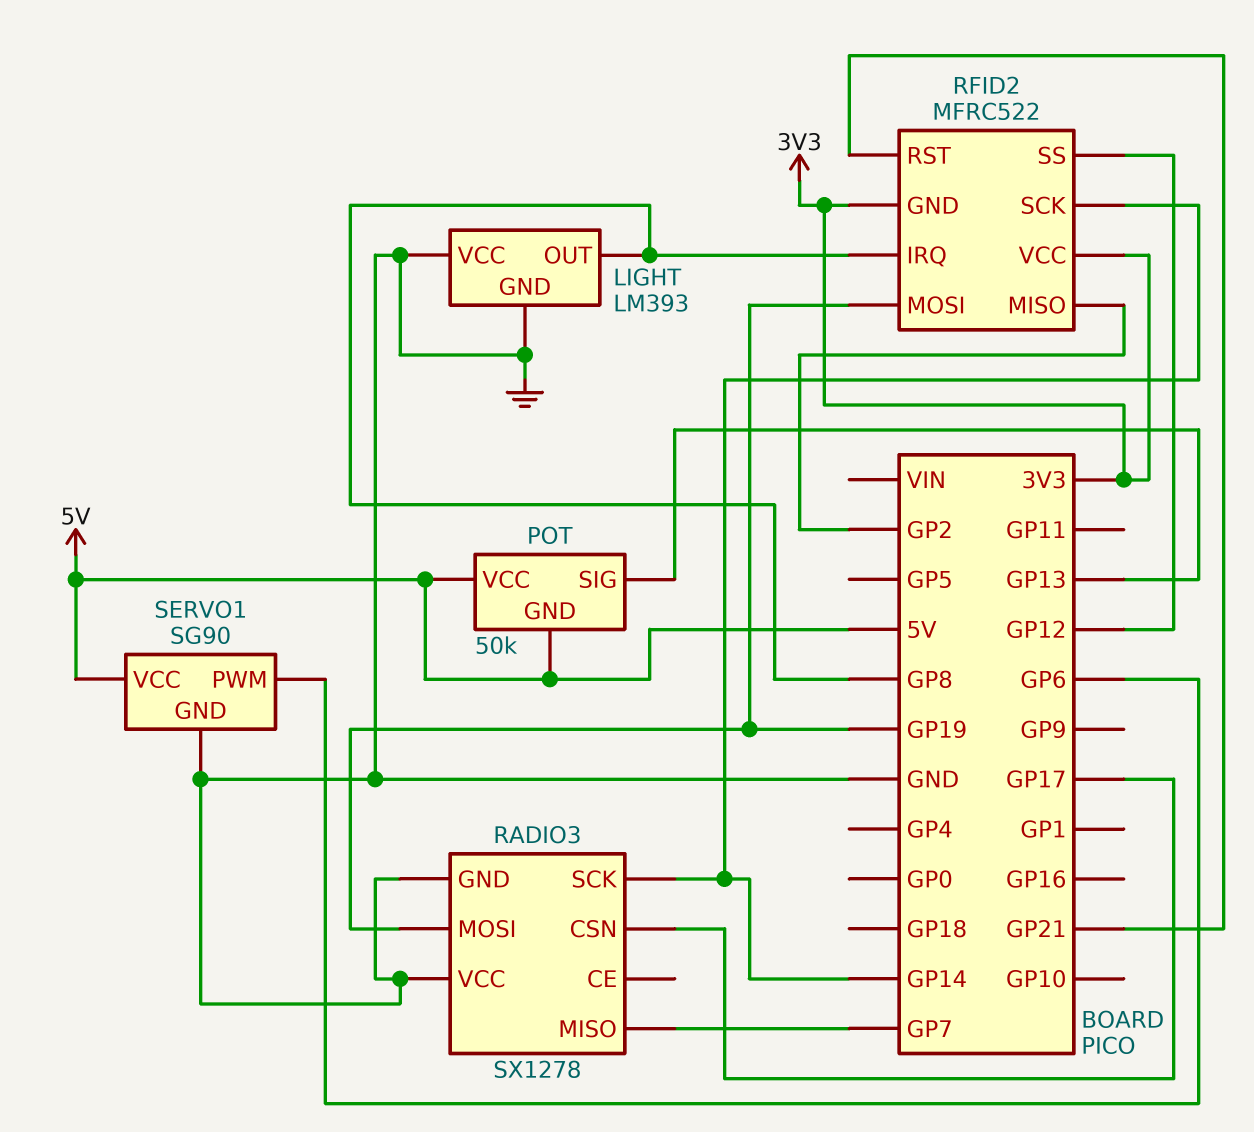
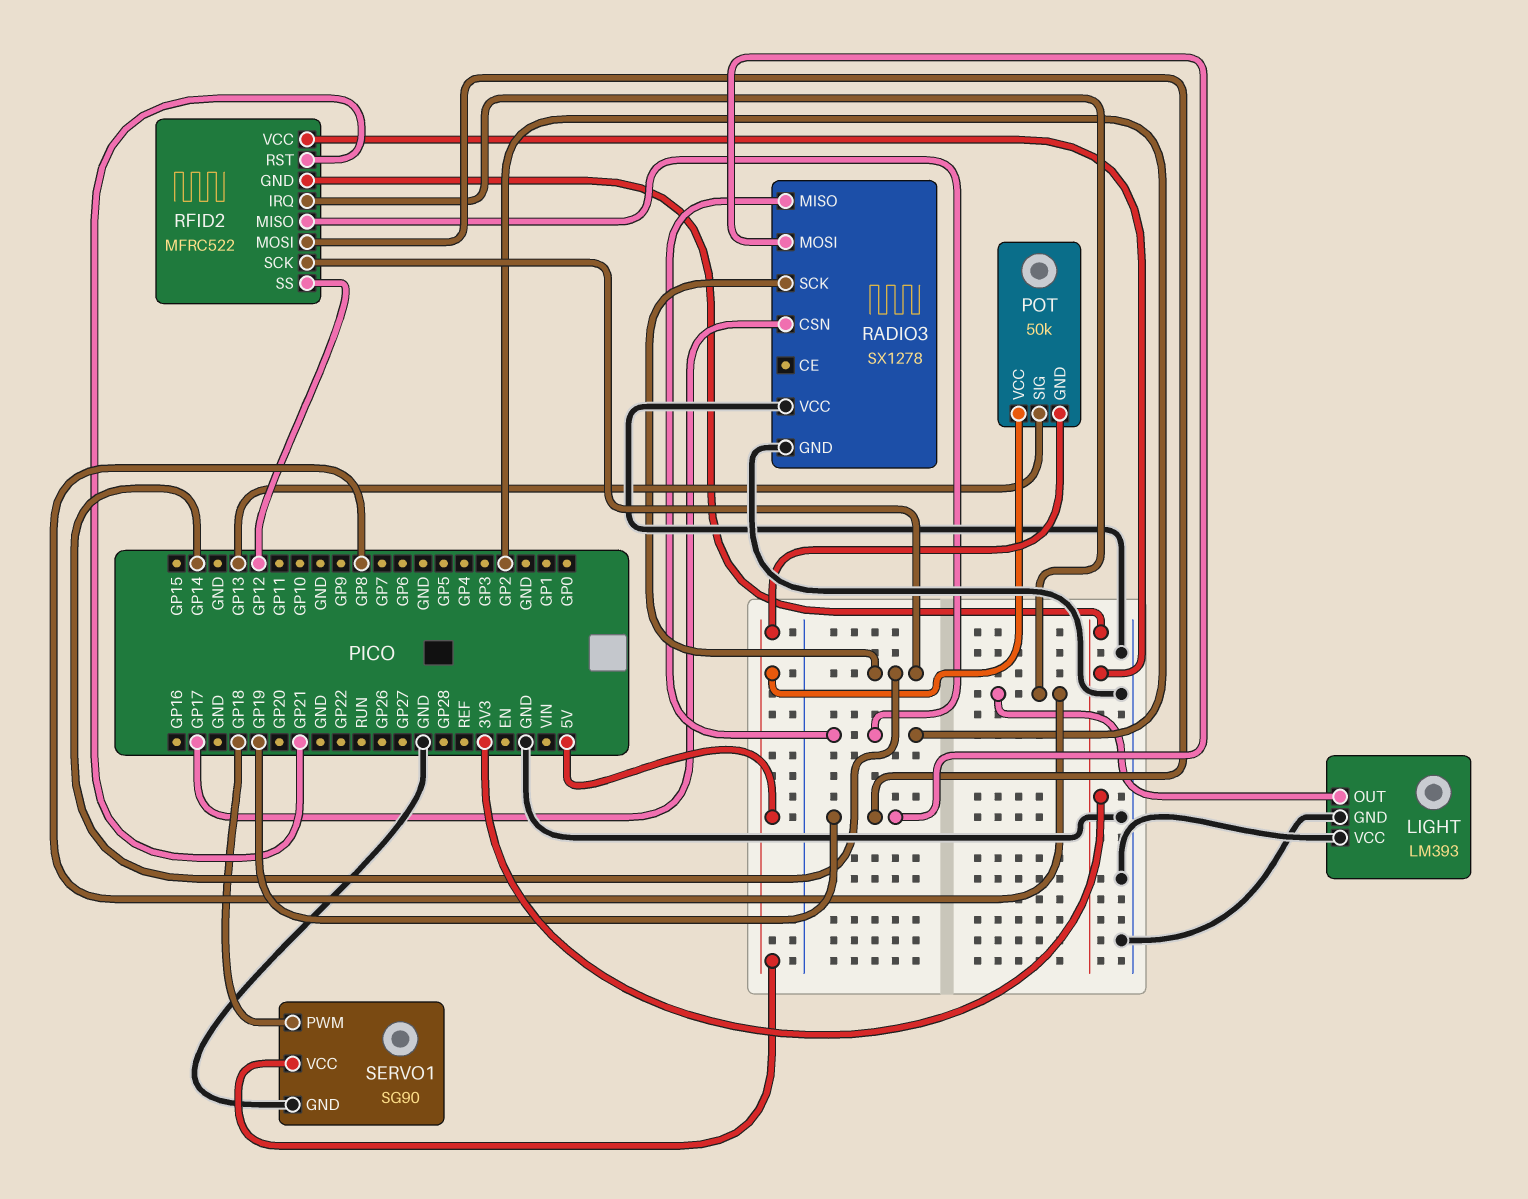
RADIO3 pin MISO: GP7 -> GP2
SERVO1 pin PWM: GP6 -> GP18

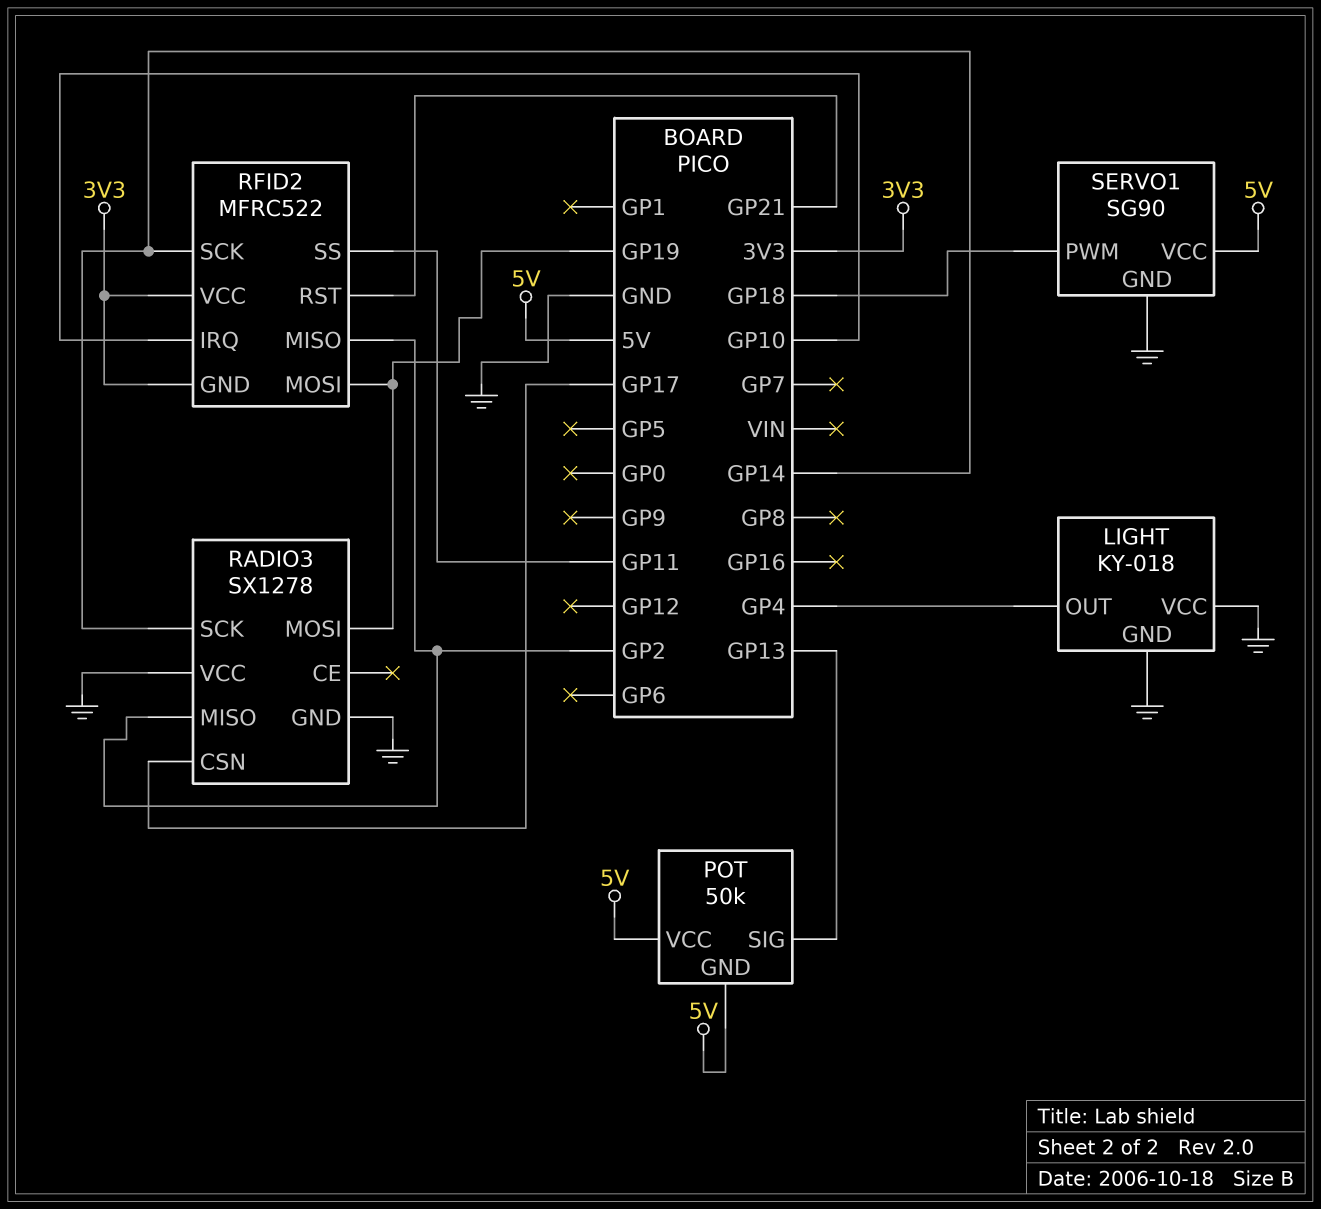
LIGHT: LM393 -> KY-018
LIGHT pin OUT: GP8 -> GP4
RFID2 pin IRQ: GP8 -> GP10
RFID2 pin SS: GP12 -> GP11

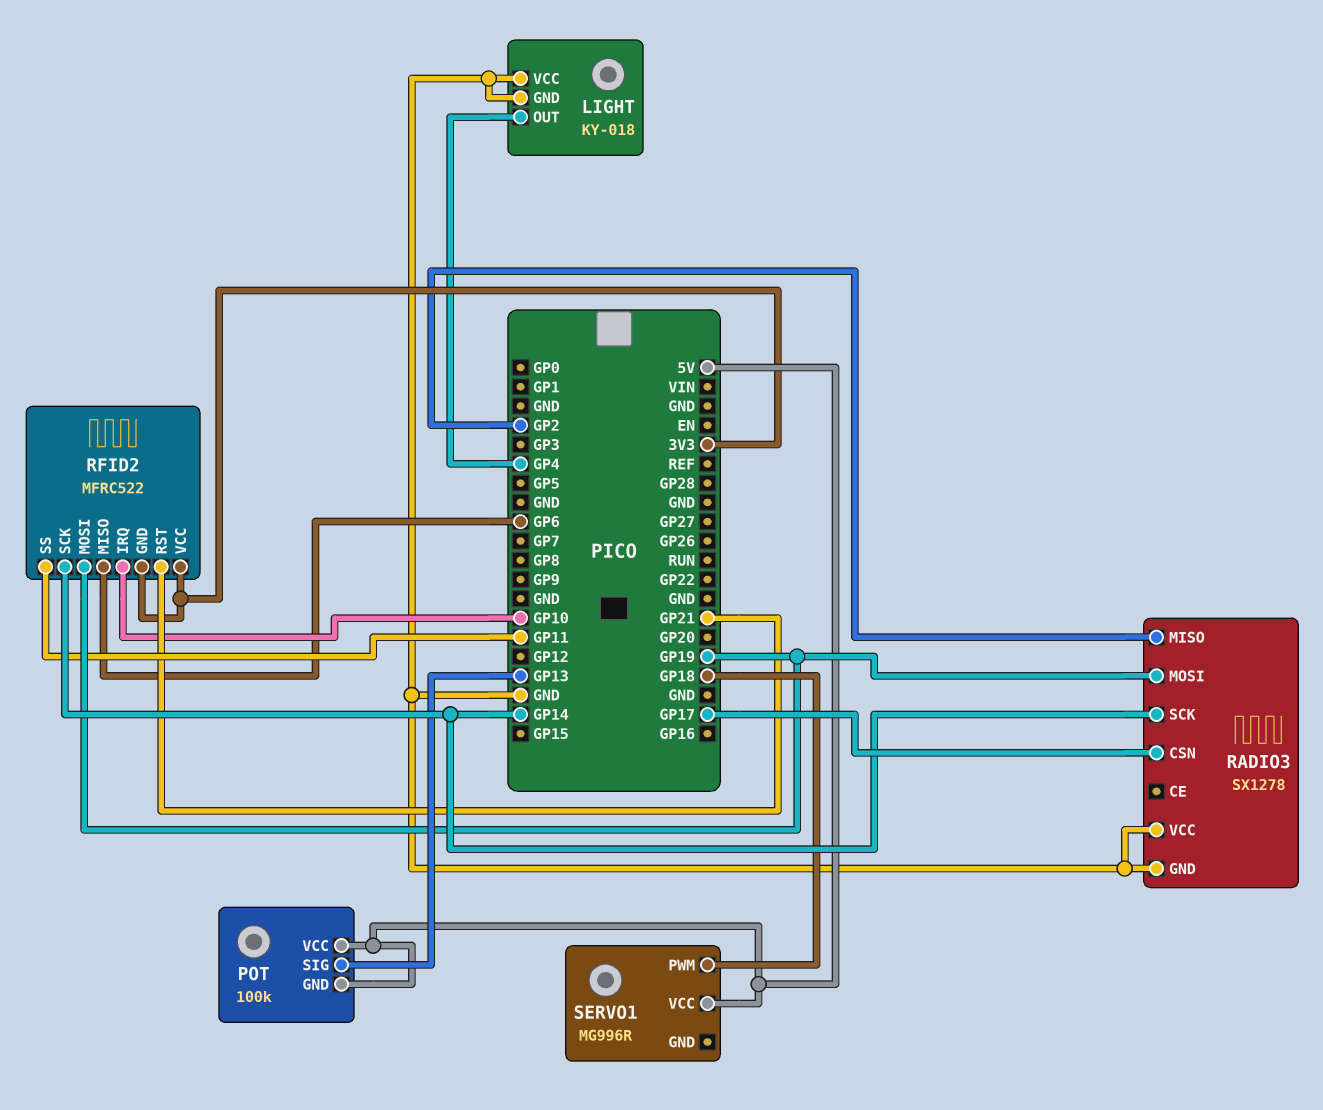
POT: 50k -> 100k
RFID2 pin MISO: GP2 -> GP6
SERVO1: SG90 -> MG996R
SERVO1 pin GND: GND -> none

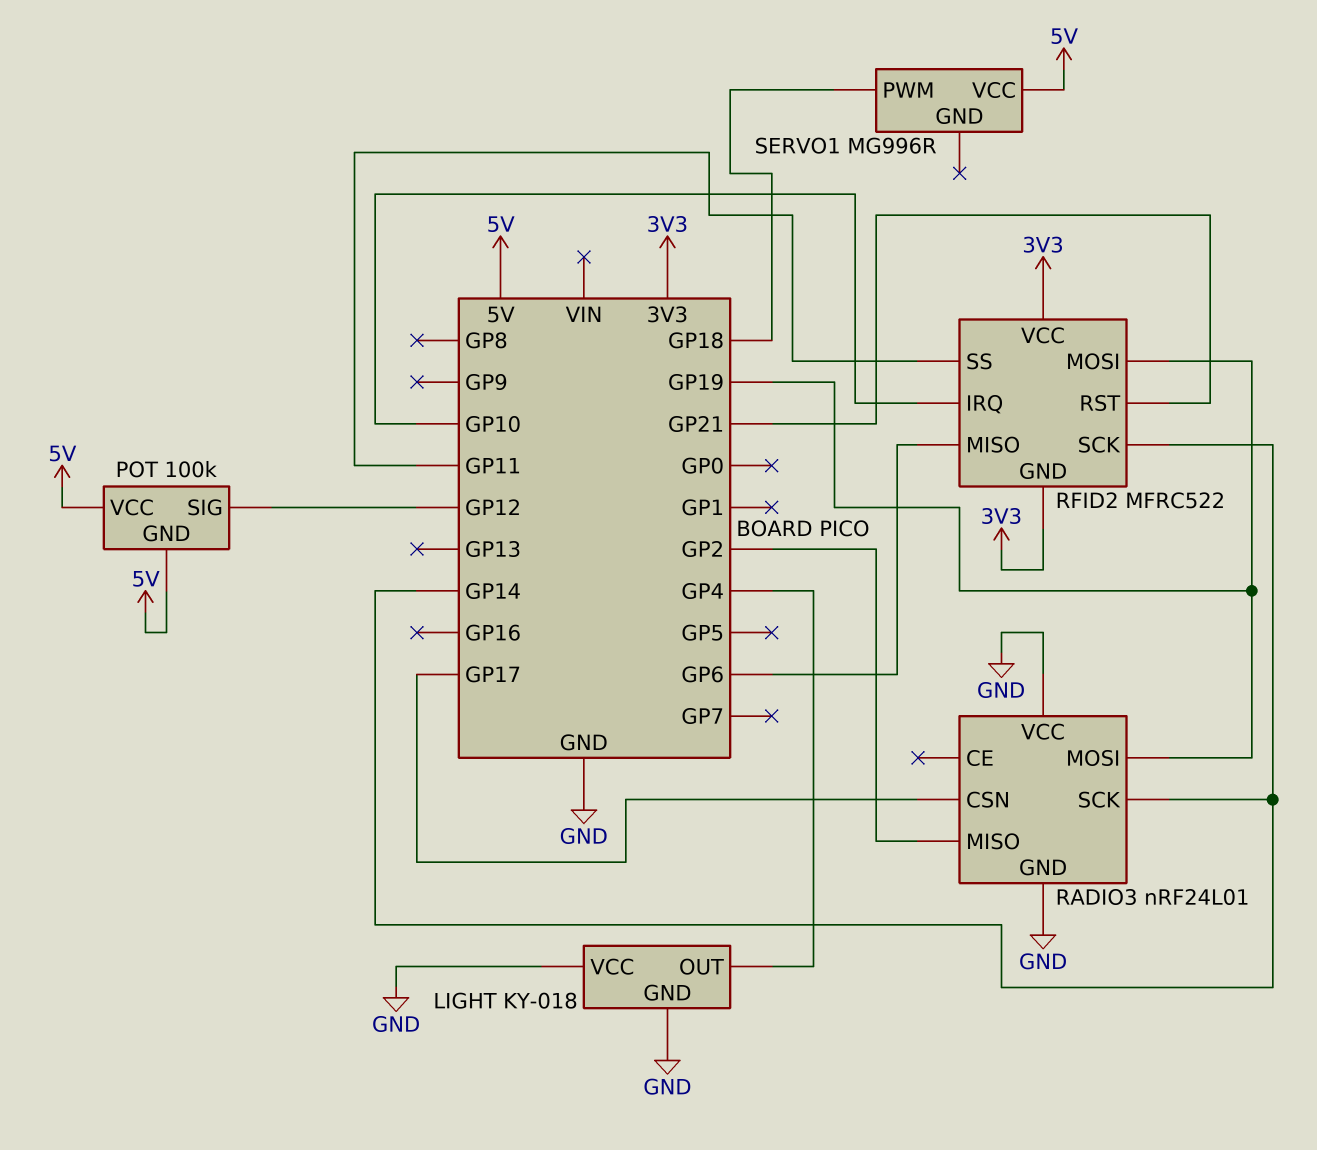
POT pin SIG: GP13 -> GP12
RADIO3: SX1278 -> nRF24L01

